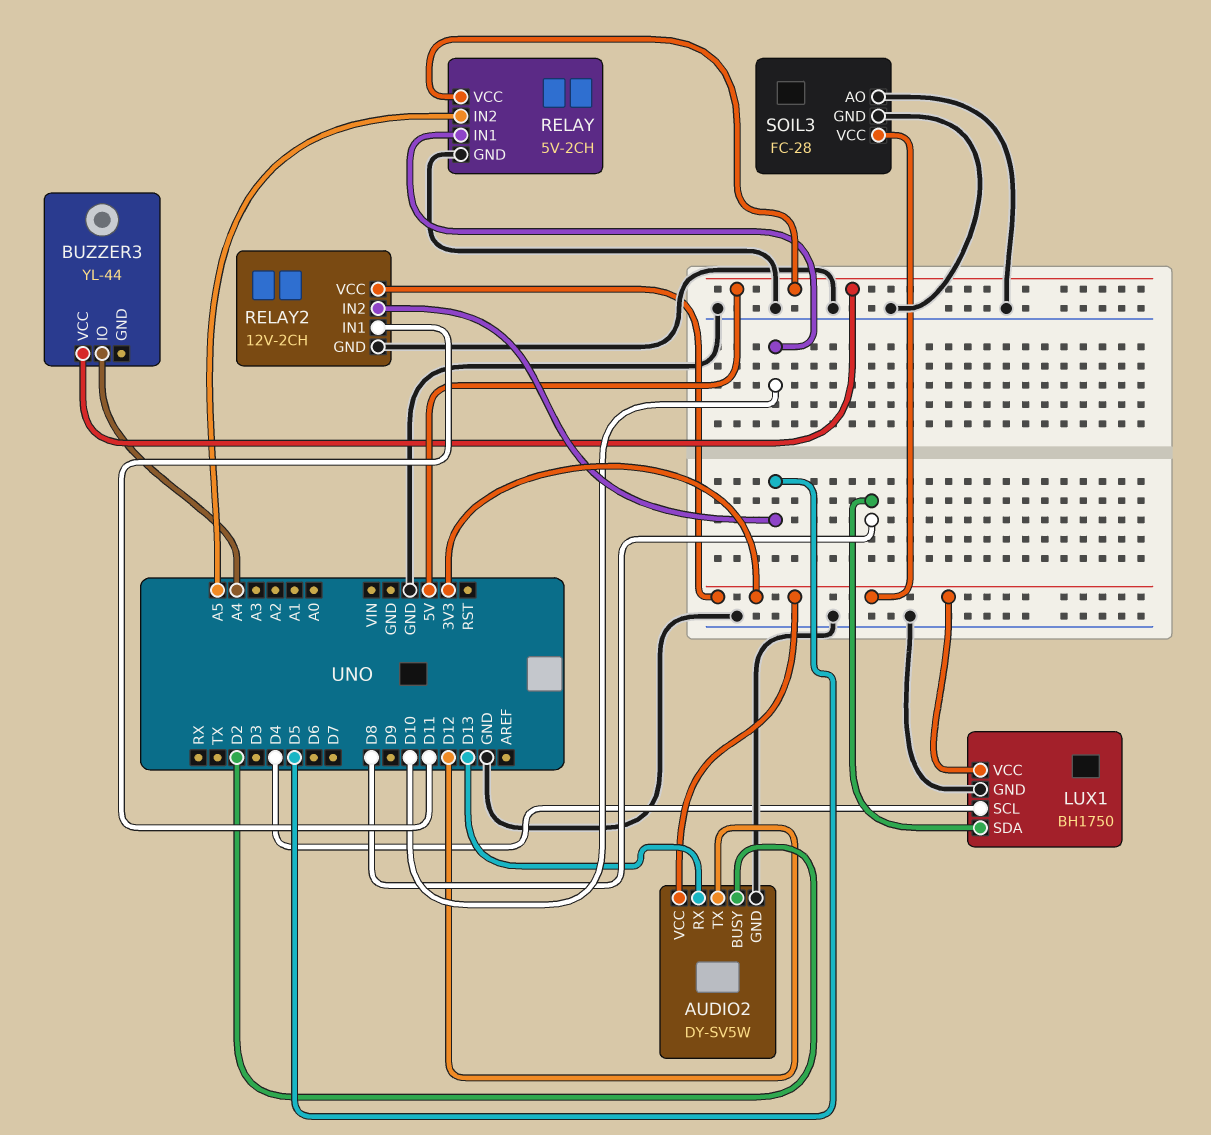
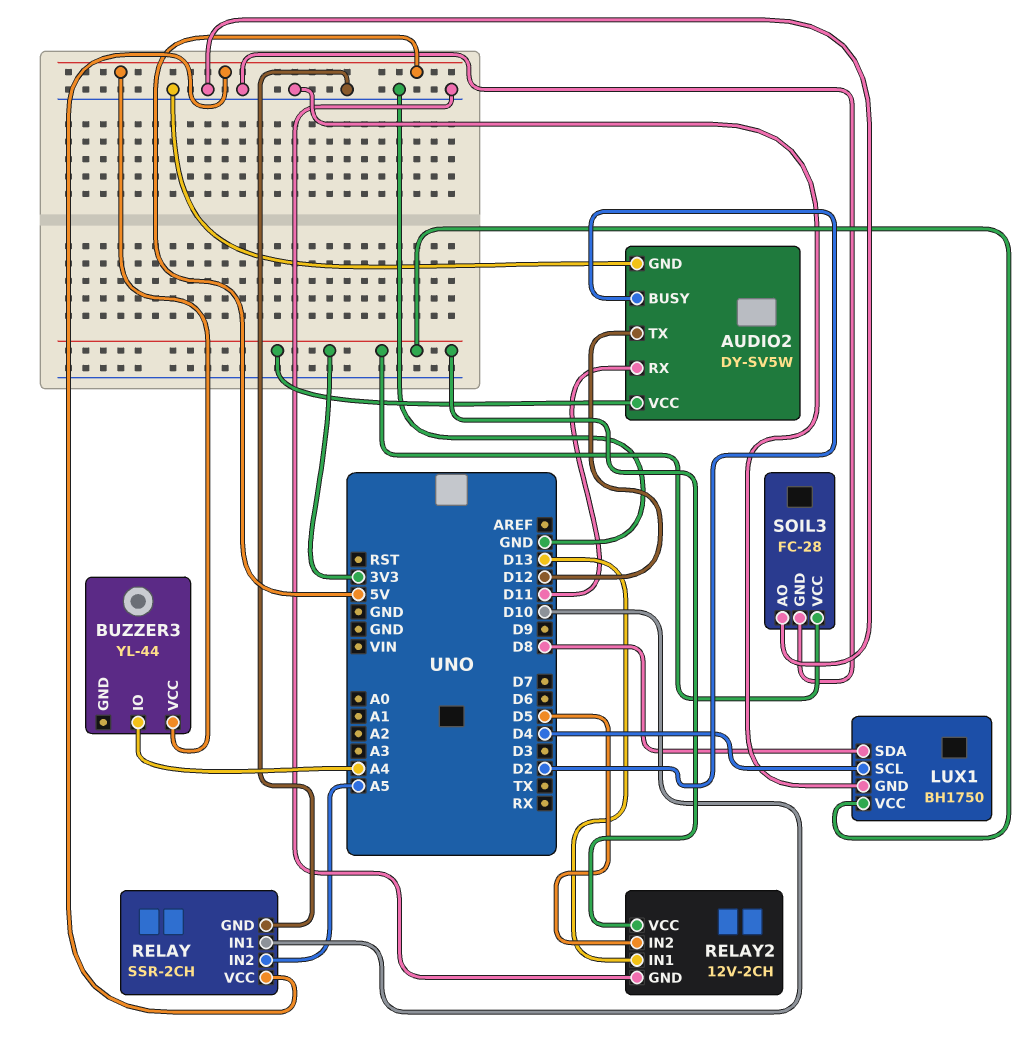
AUDIO2 pin RX: D13 -> D11
RELAY: 5V-2CH -> SSR-2CH
RELAY2 pin IN1: D11 -> D13

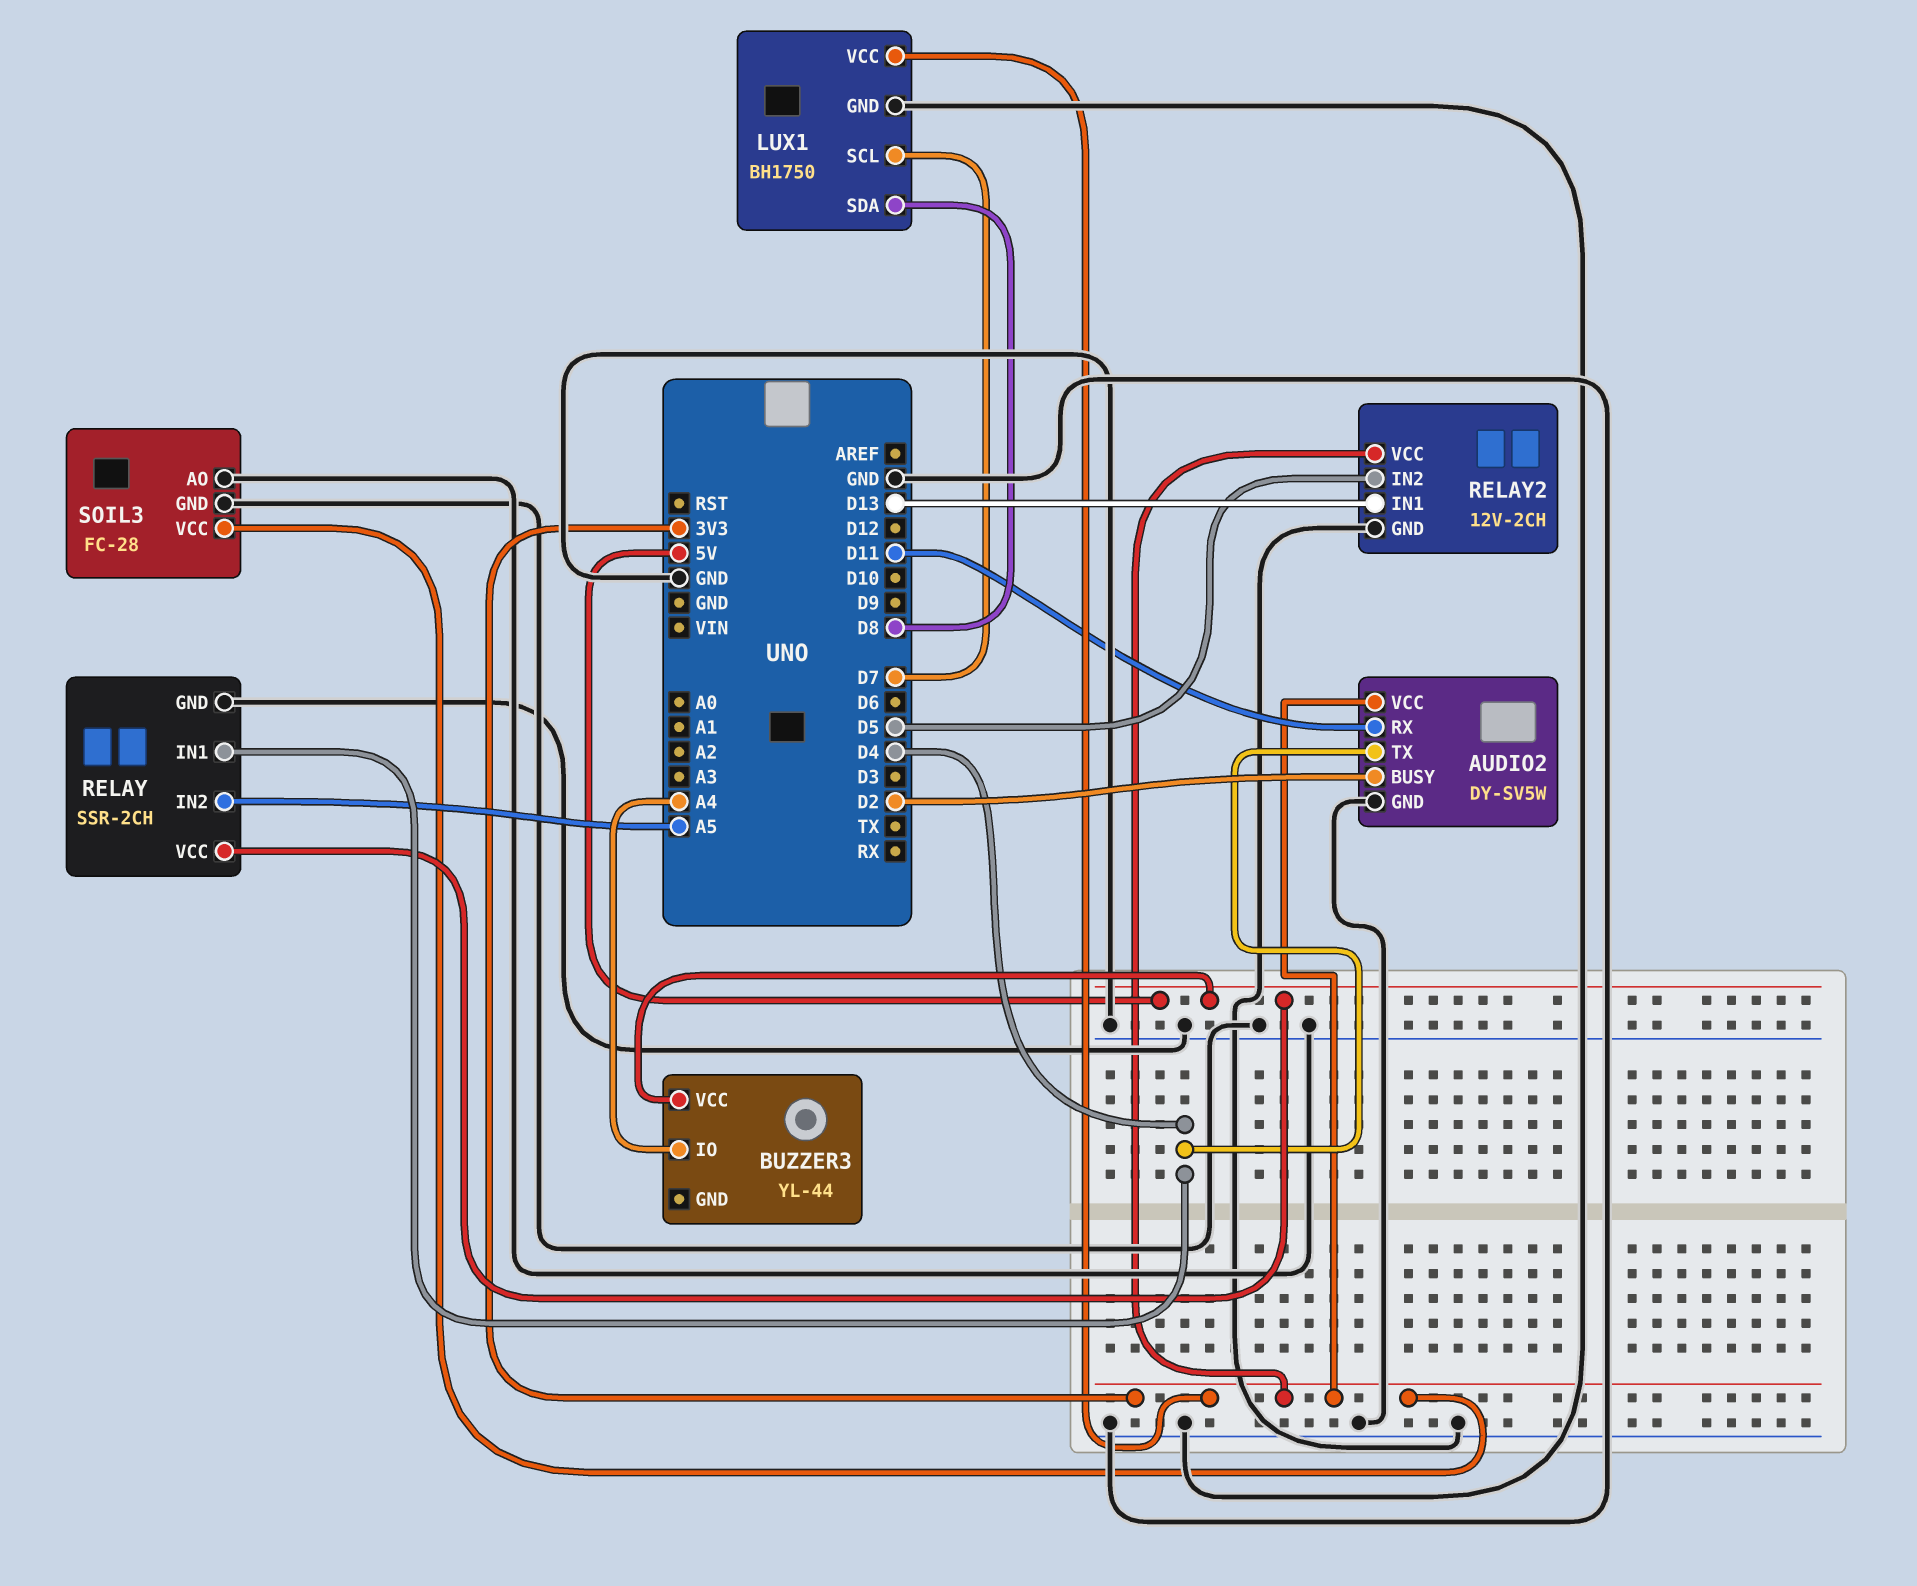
AUDIO2 pin TX: D12 -> D4
LUX1 pin SCL: D4 -> D7
RELAY pin IN1: D10 -> D4

